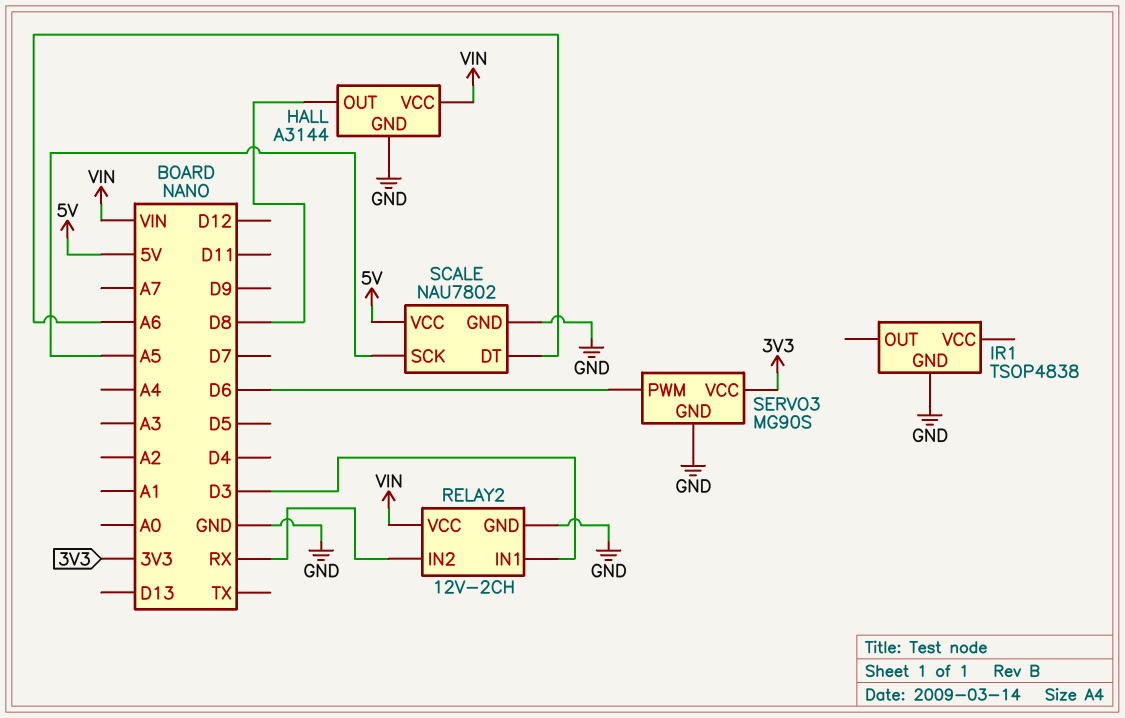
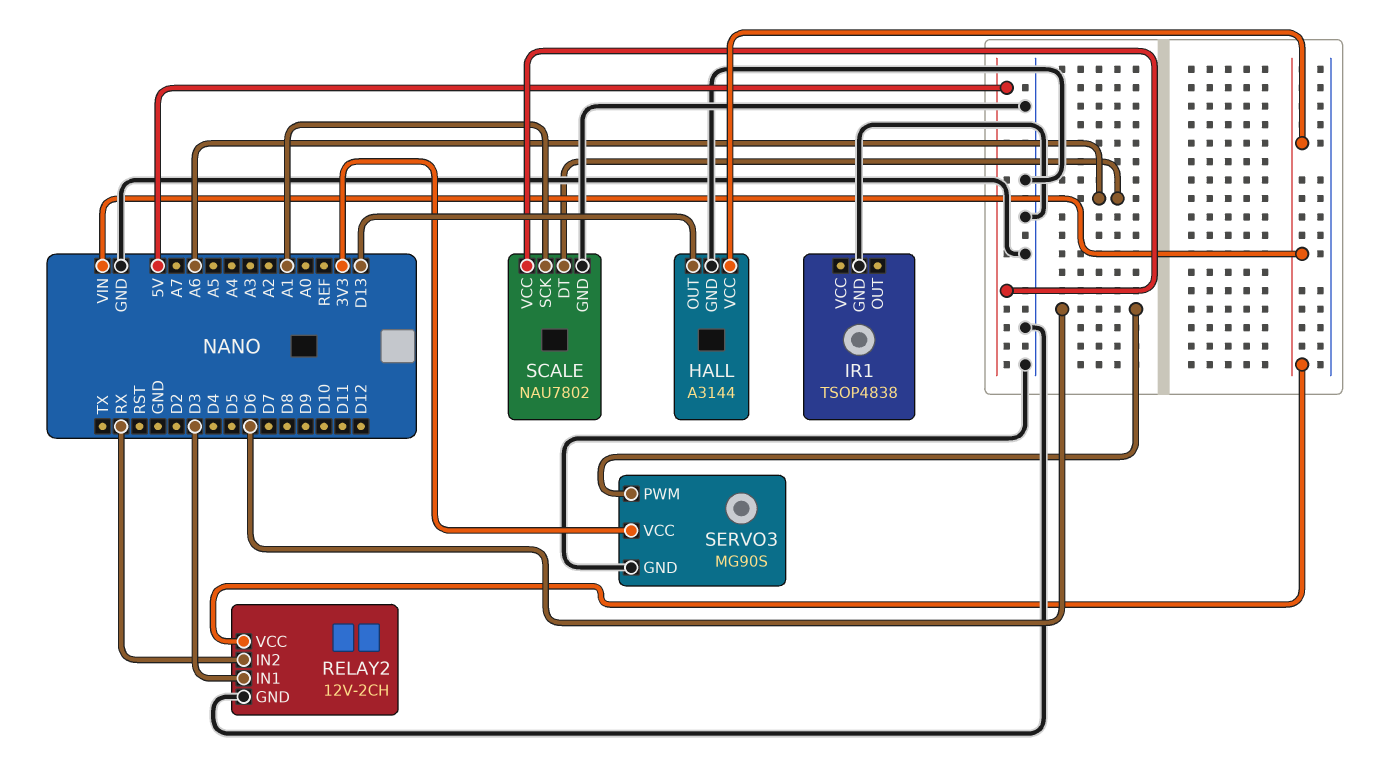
HALL pin OUT: D8 -> D13
SCALE pin SCK: A5 -> A1

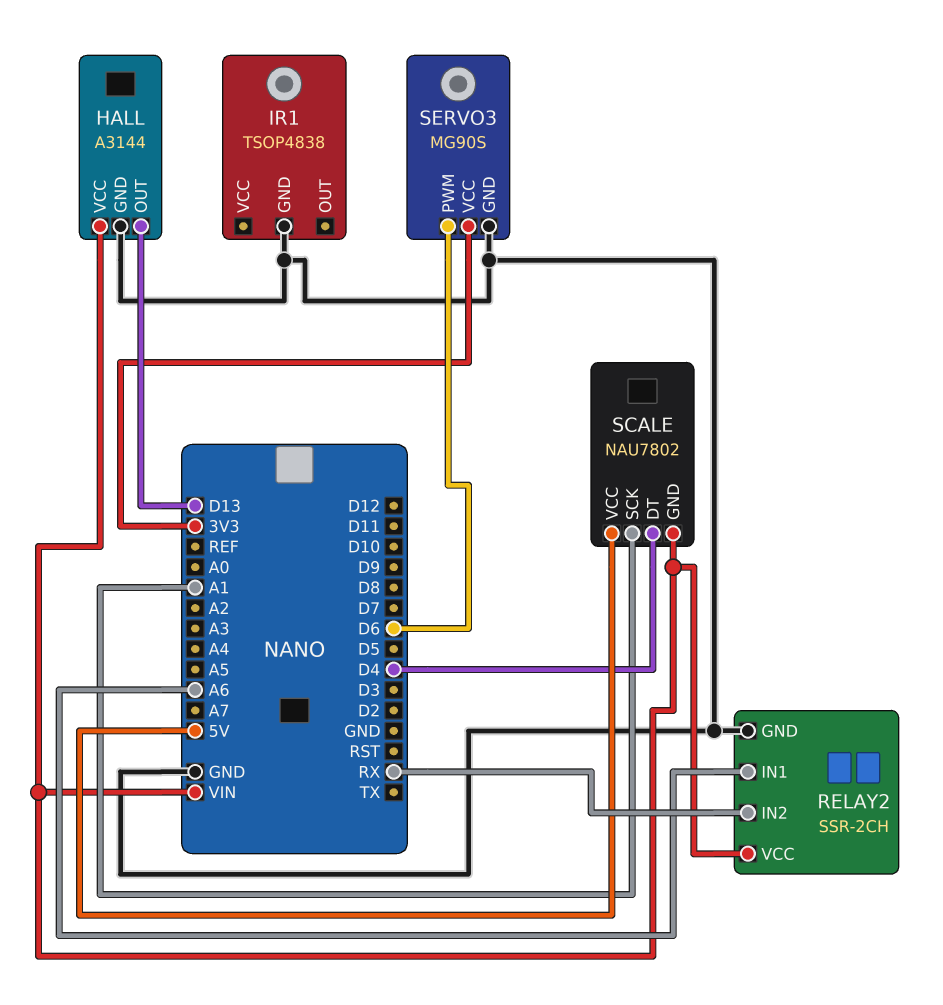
RELAY2: 12V-2CH -> SSR-2CH
RELAY2 pin IN1: D3 -> A6
SCALE pin DT: A6 -> D4
SCALE pin GND: GND -> VIN

